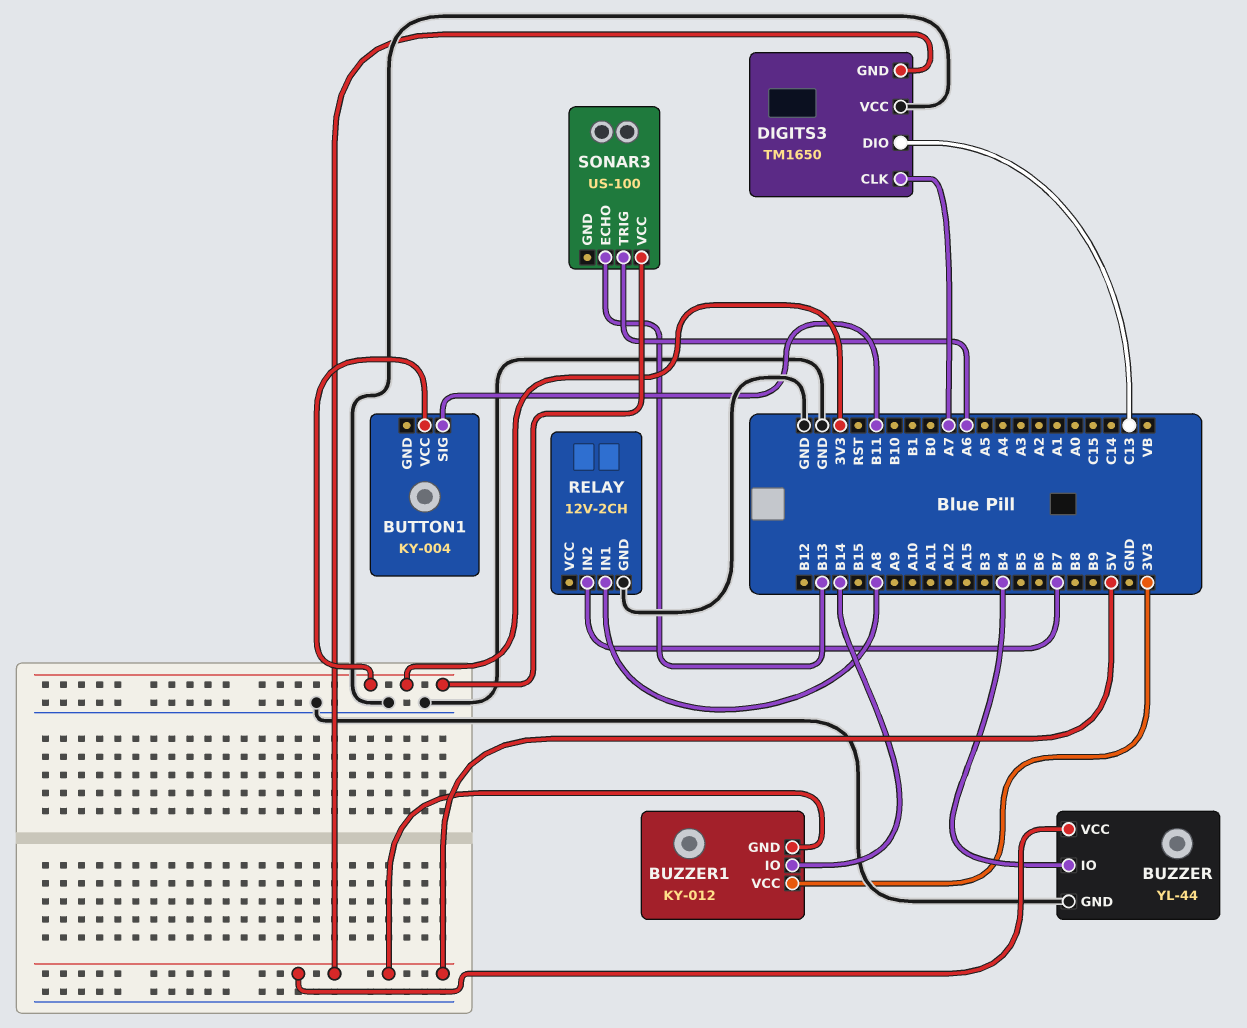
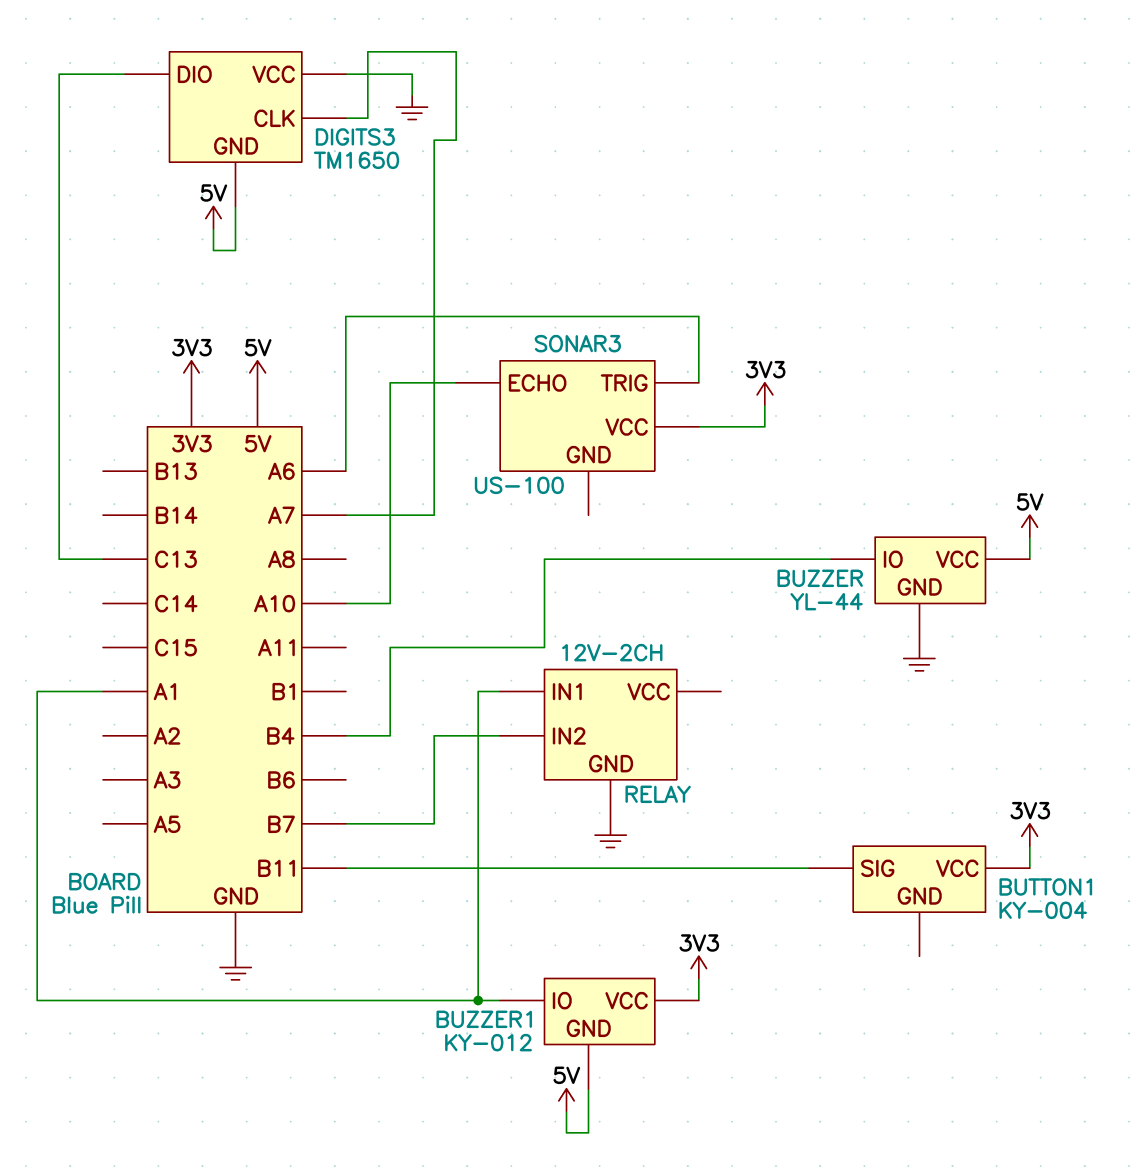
BUZZER1 pin IO: B14 -> A1
RELAY pin IN1: A8 -> A1
SONAR3 pin ECHO: B13 -> A10

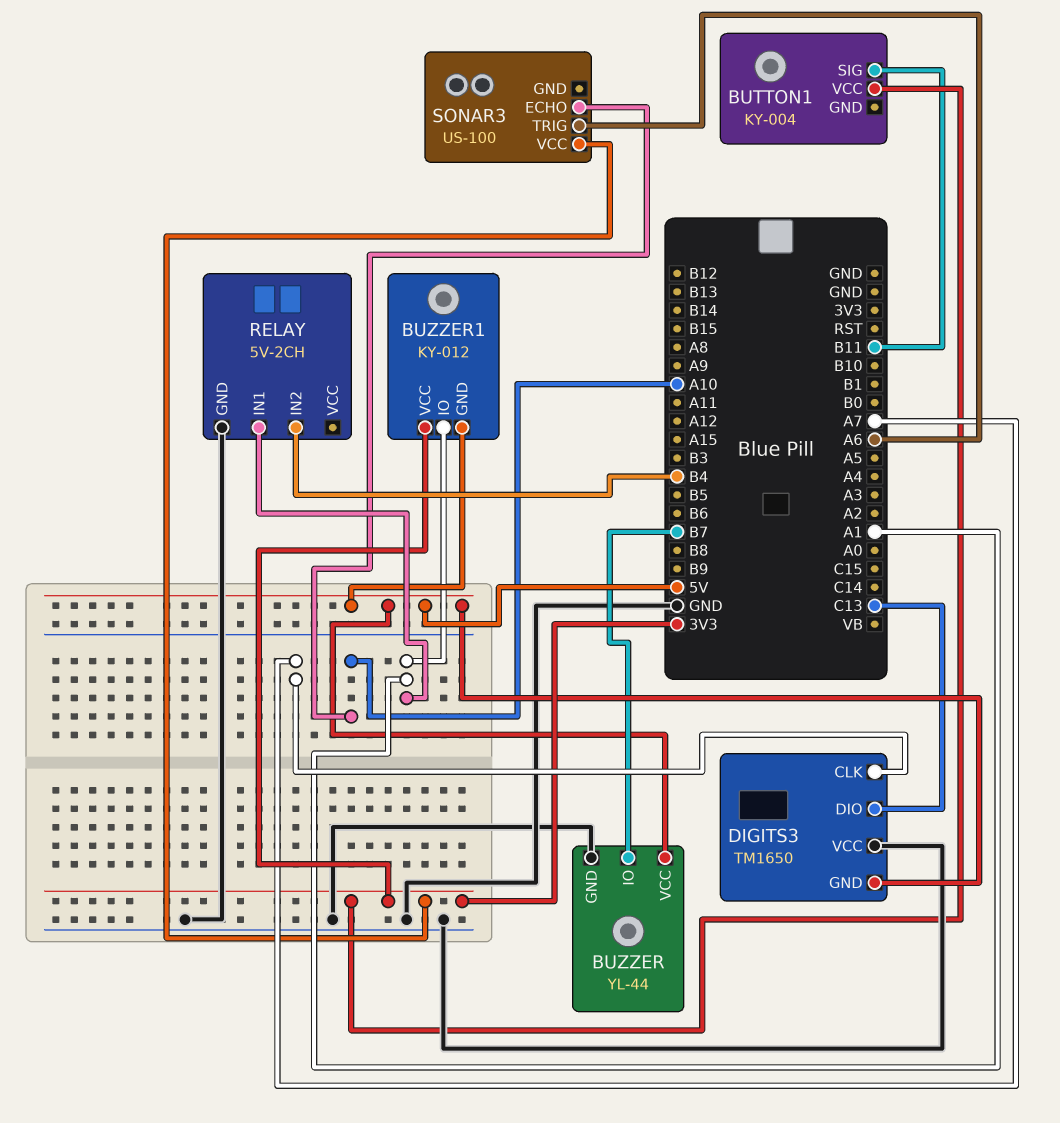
BUZZER pin IO: B4 -> B7
RELAY: 12V-2CH -> 5V-2CH
RELAY pin IN2: B7 -> B4

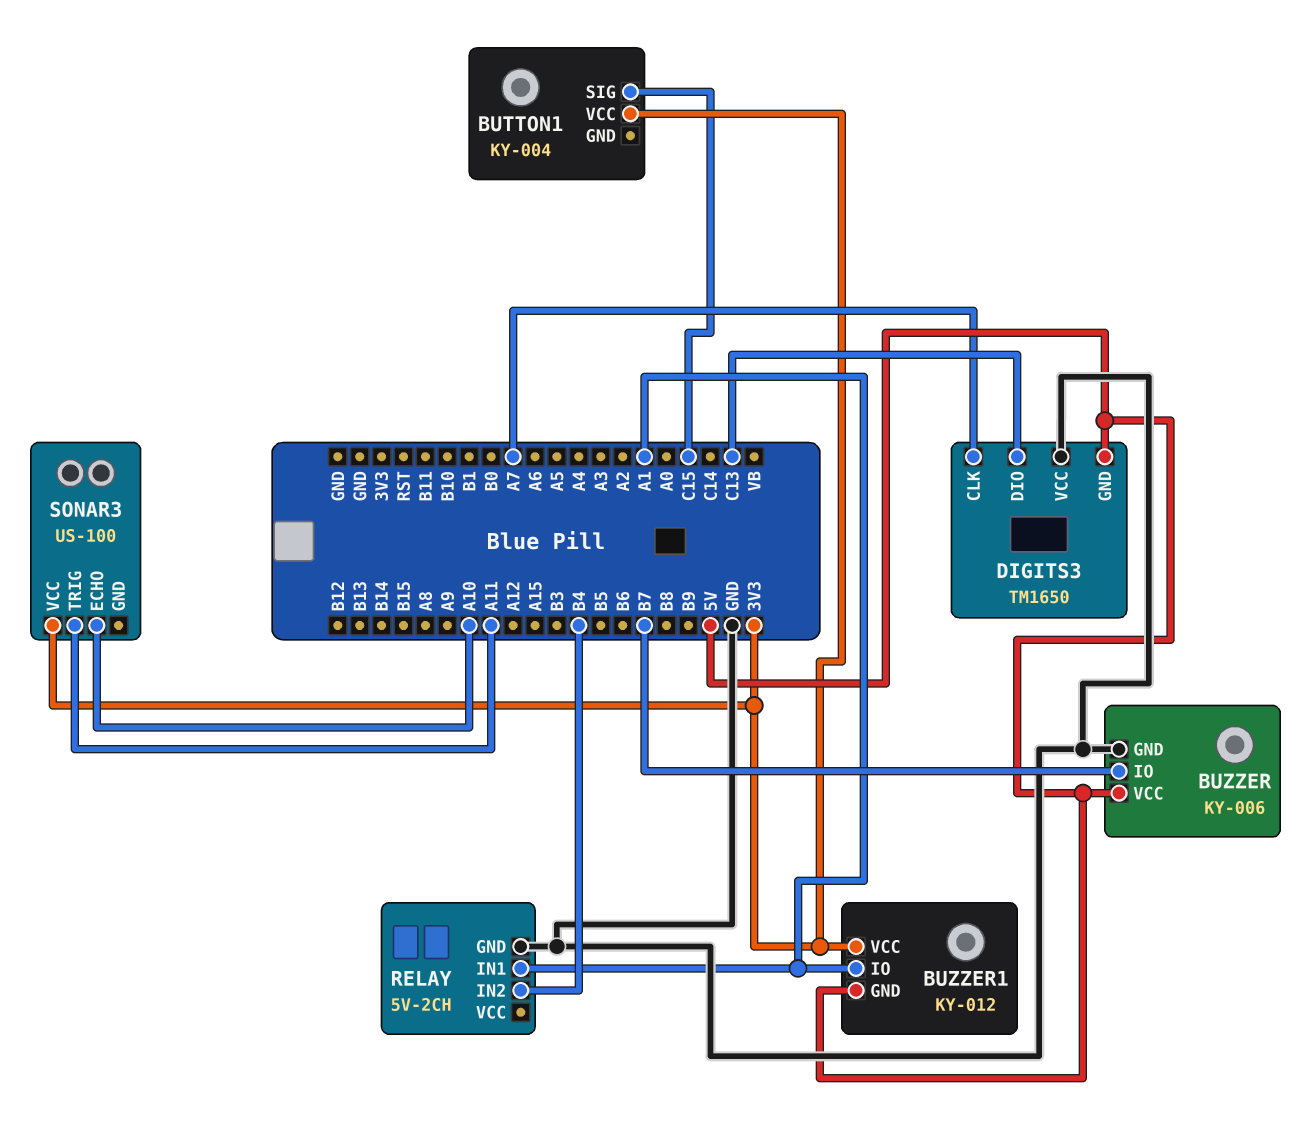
BUTTON1 pin SIG: B11 -> C15
BUZZER: YL-44 -> KY-006
SONAR3 pin TRIG: A6 -> A11

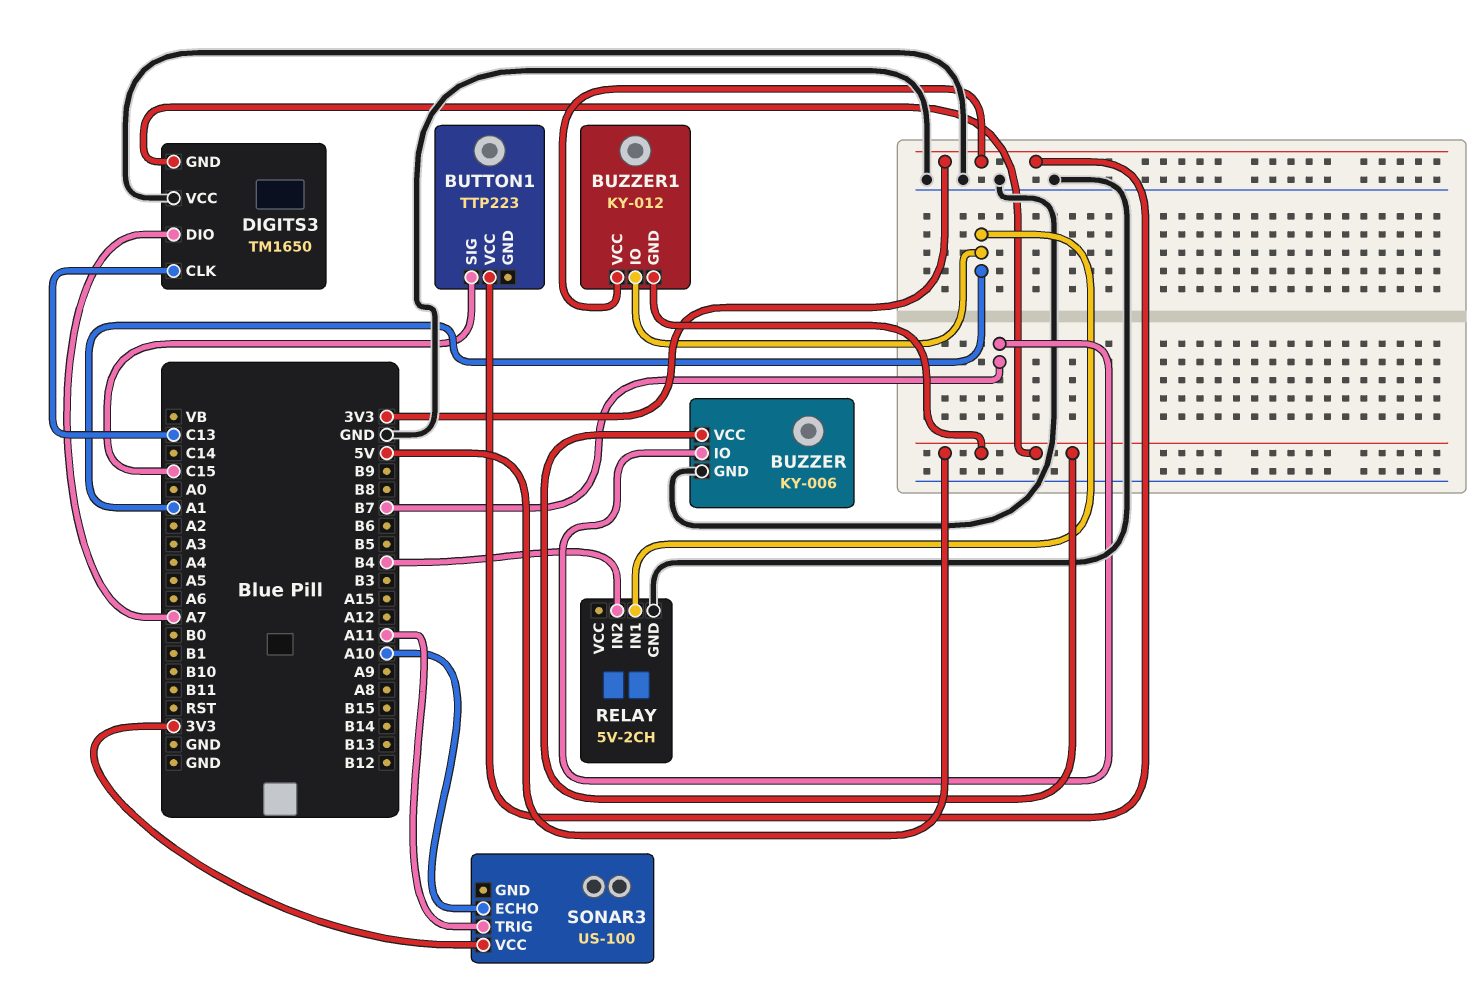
BUTTON1: KY-004 -> TTP223
DIGITS3 pin CLK: A7 -> C13
DIGITS3 pin DIO: C13 -> A7

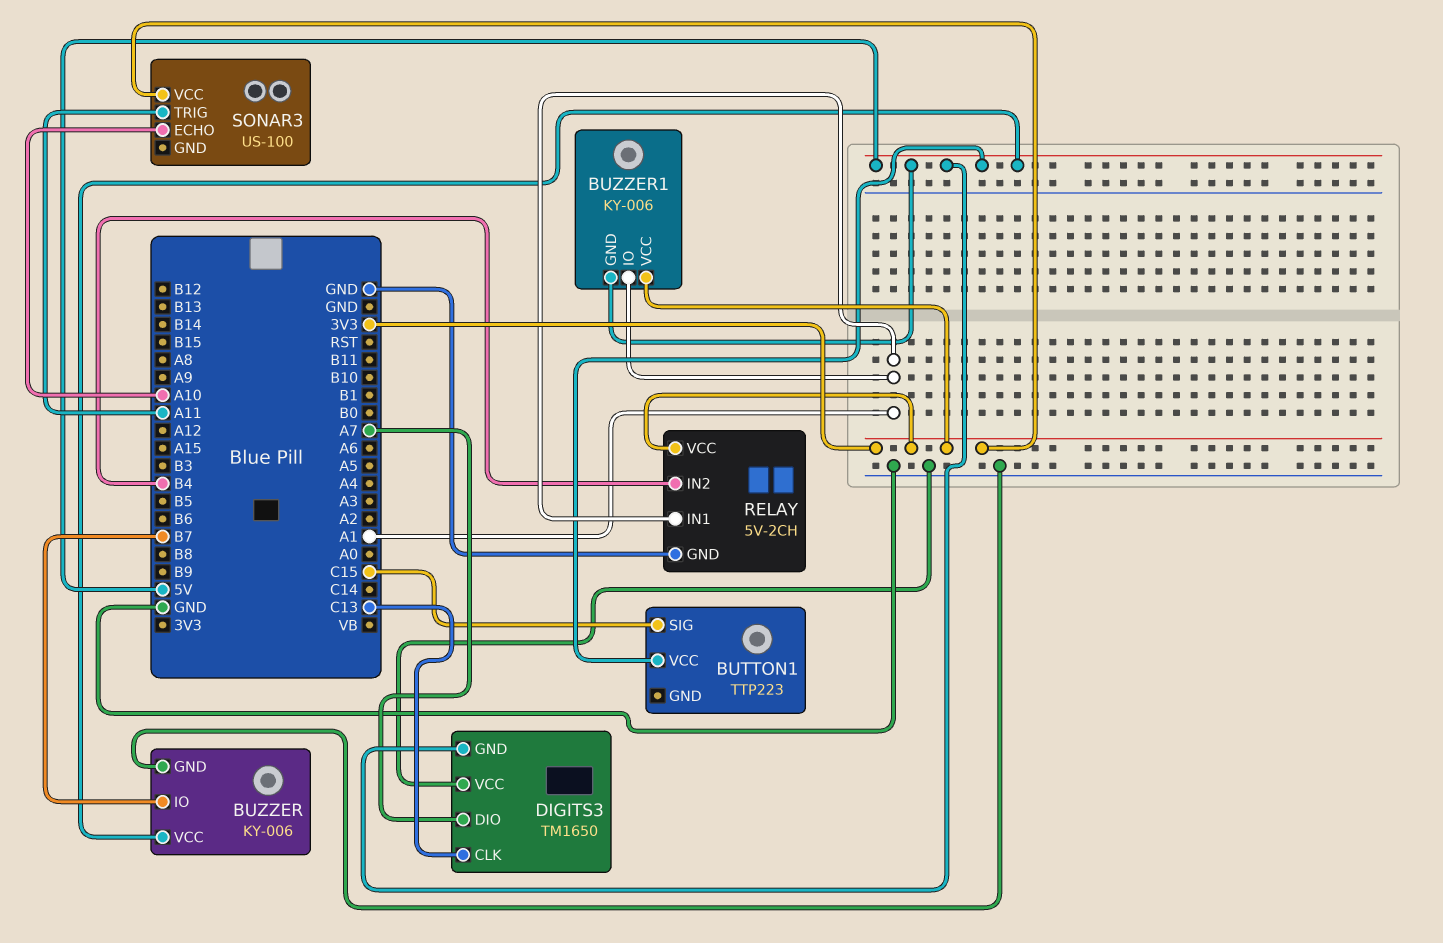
BUTTON1 pin VCC: 3V3 -> 5V
BUZZER1: KY-012 -> KY-006
RELAY pin VCC: none -> 3V3

